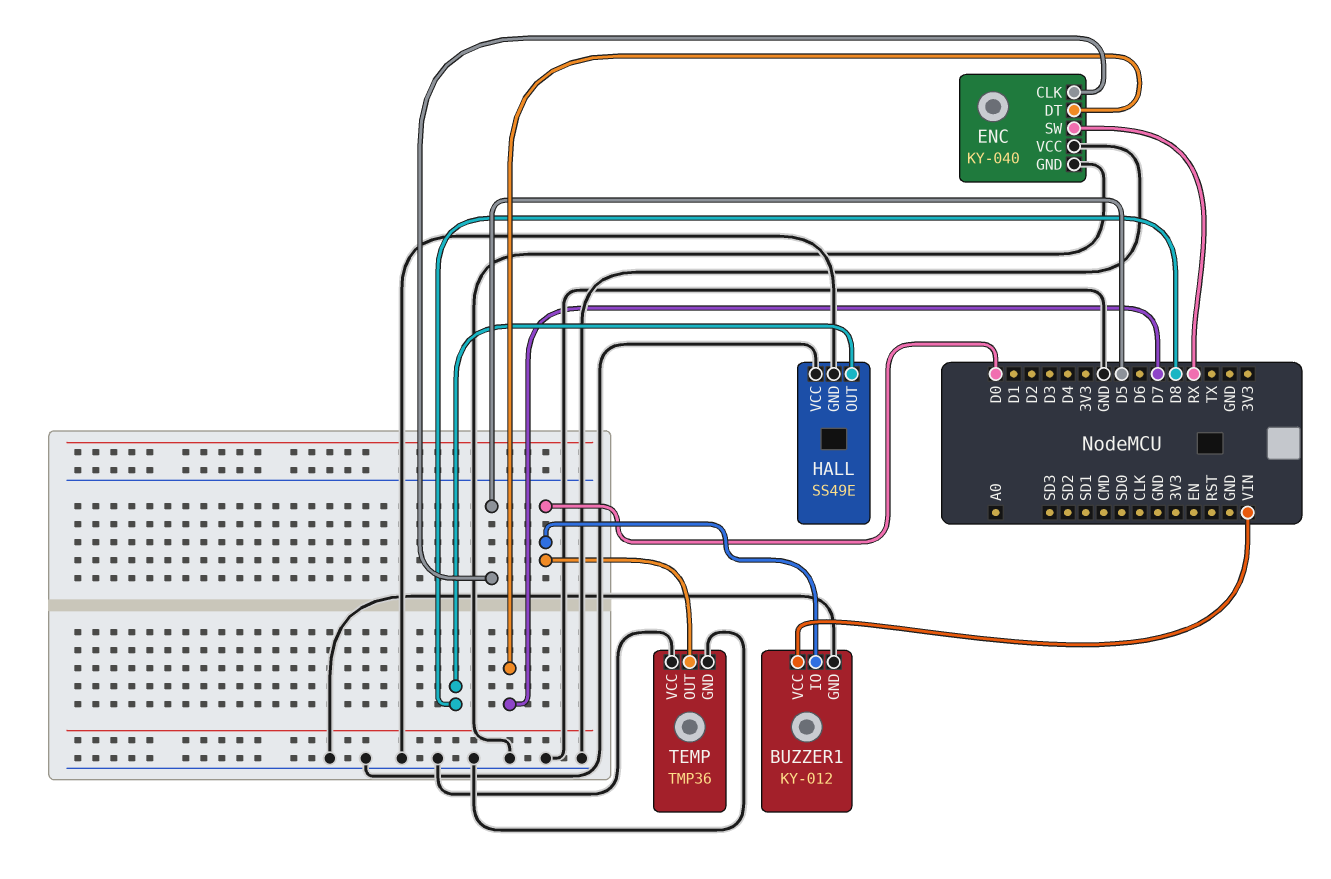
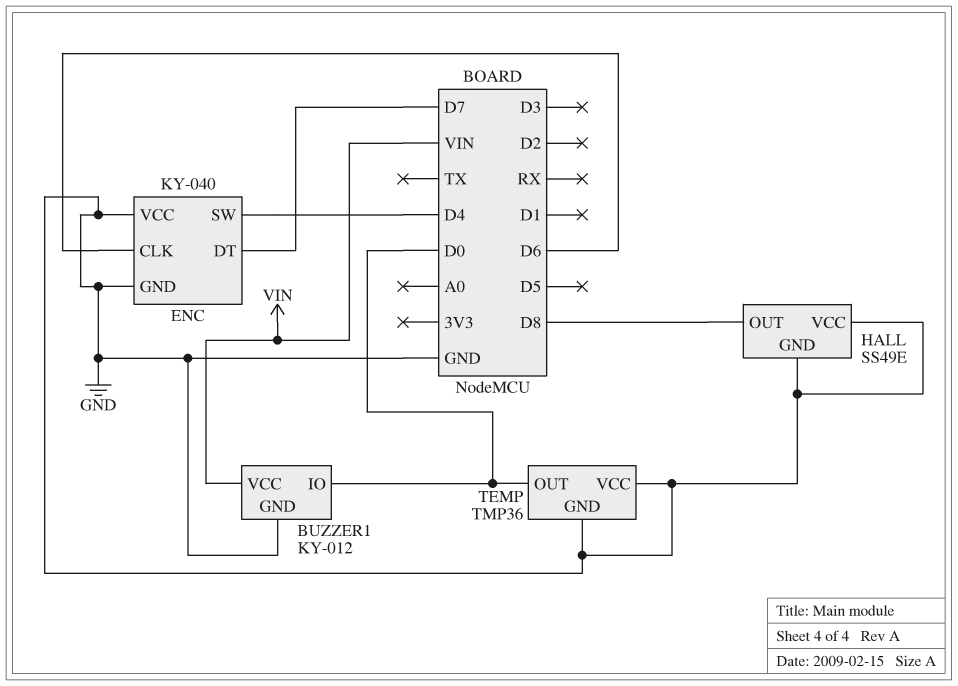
ENC pin CLK: D5 -> D6
ENC pin SW: RX -> D4

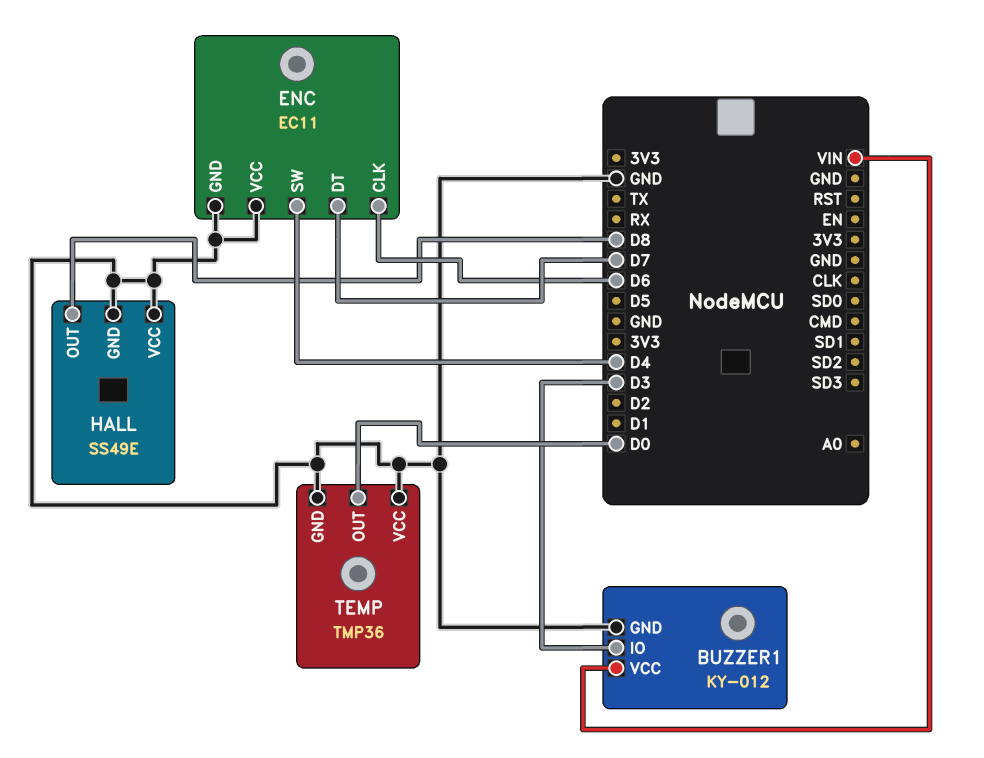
BUZZER1 pin IO: D0 -> D3
ENC: KY-040 -> EC11

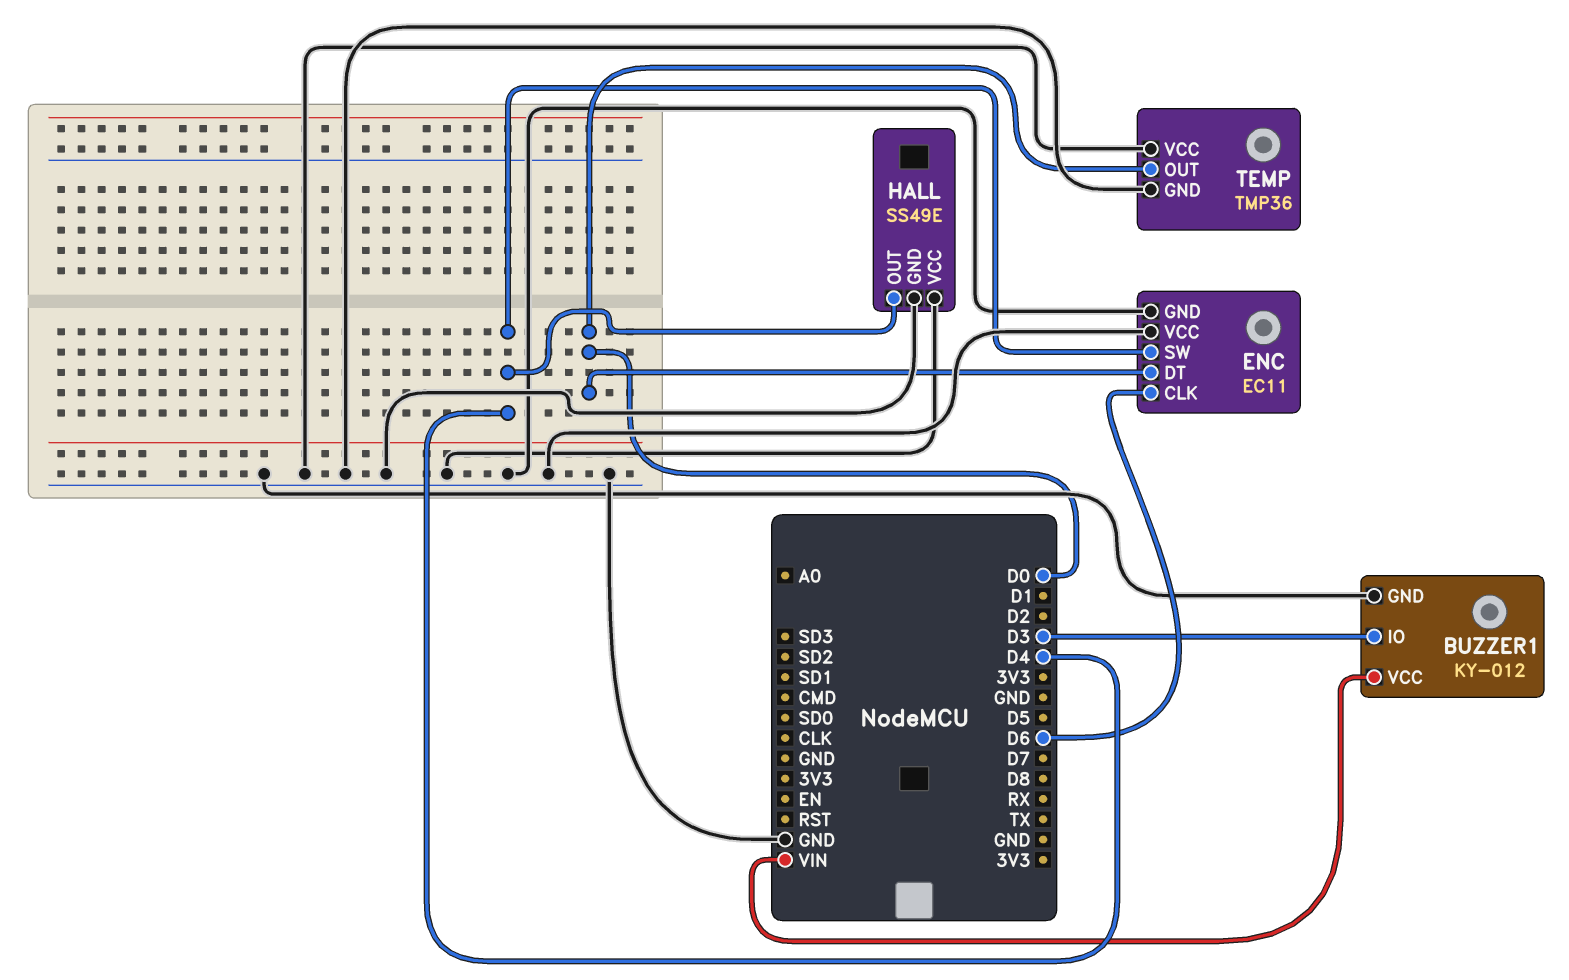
ENC pin DT: D7 -> D0
HALL pin OUT: D8 -> D4

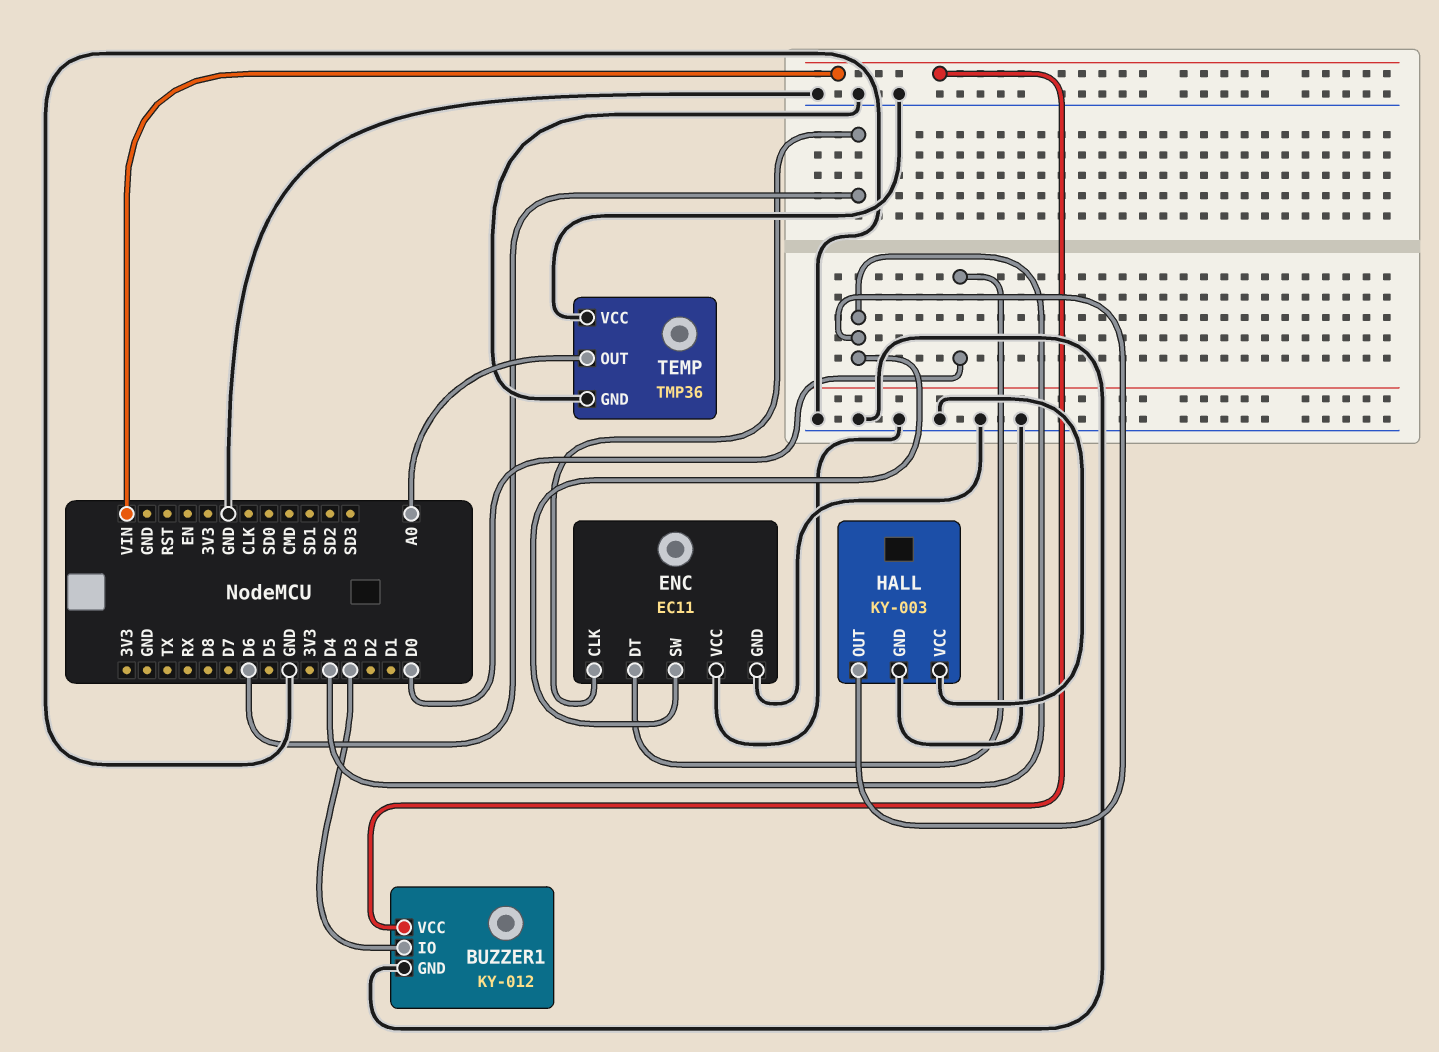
HALL: SS49E -> KY-003
TEMP pin OUT: D0 -> A0

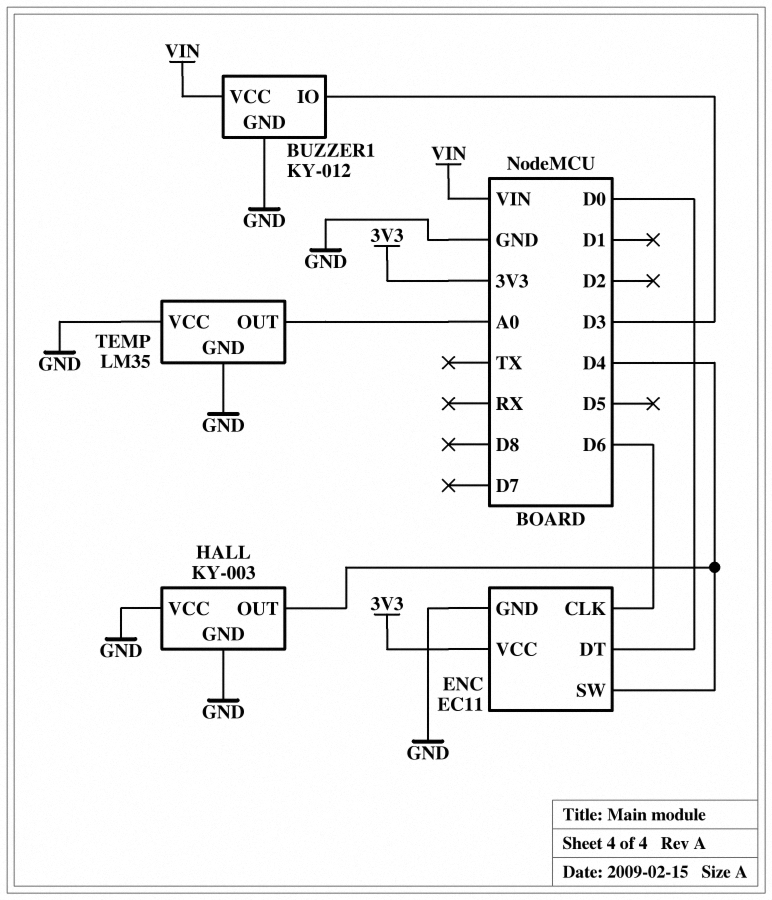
ENC pin VCC: GND -> 3V3
TEMP: TMP36 -> LM35

